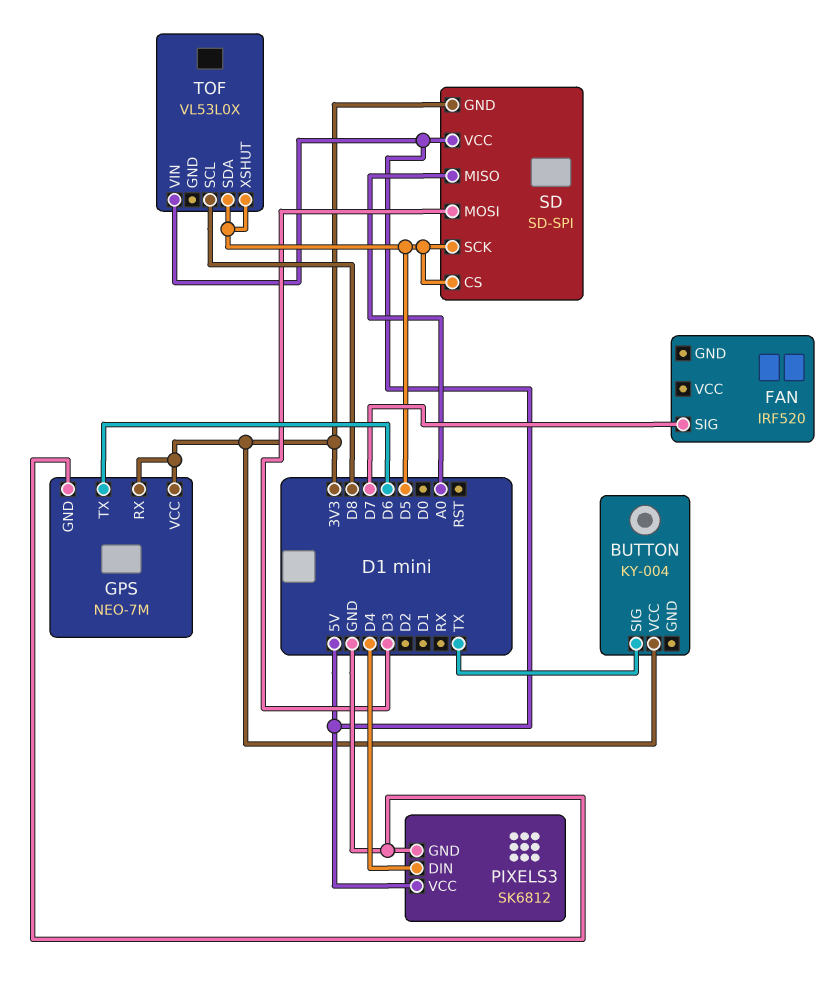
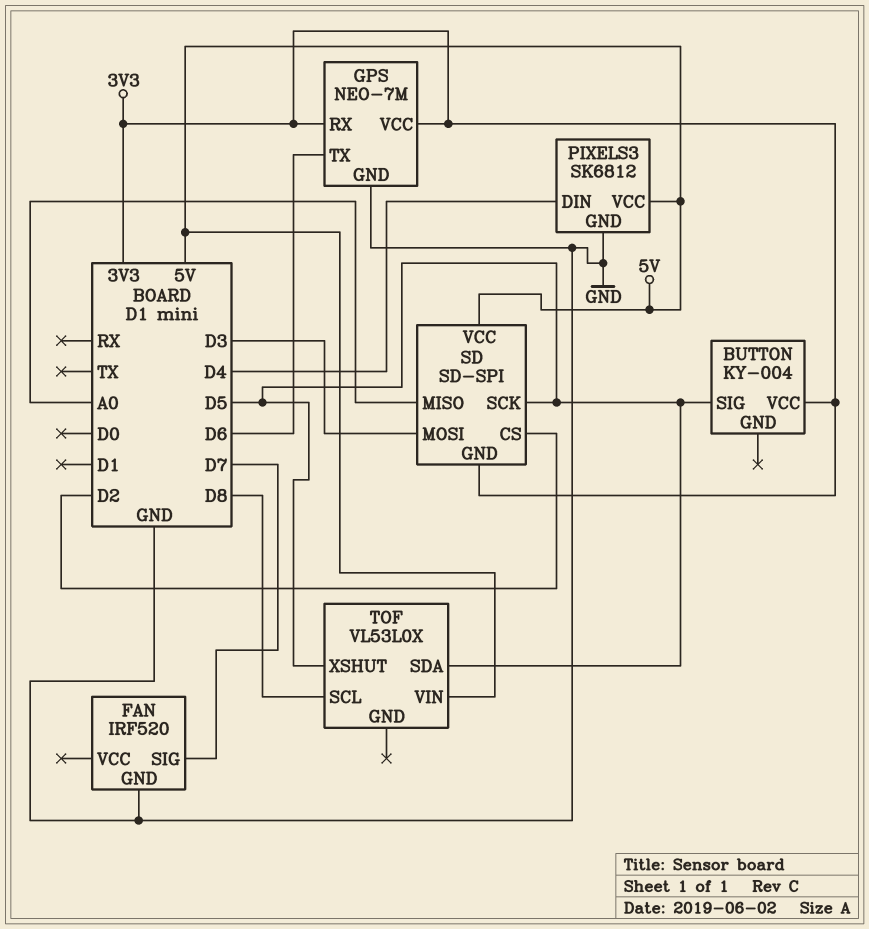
BUTTON pin SIG: TX -> D5
FAN pin GND: none -> GND
SD pin CS: D5 -> D2

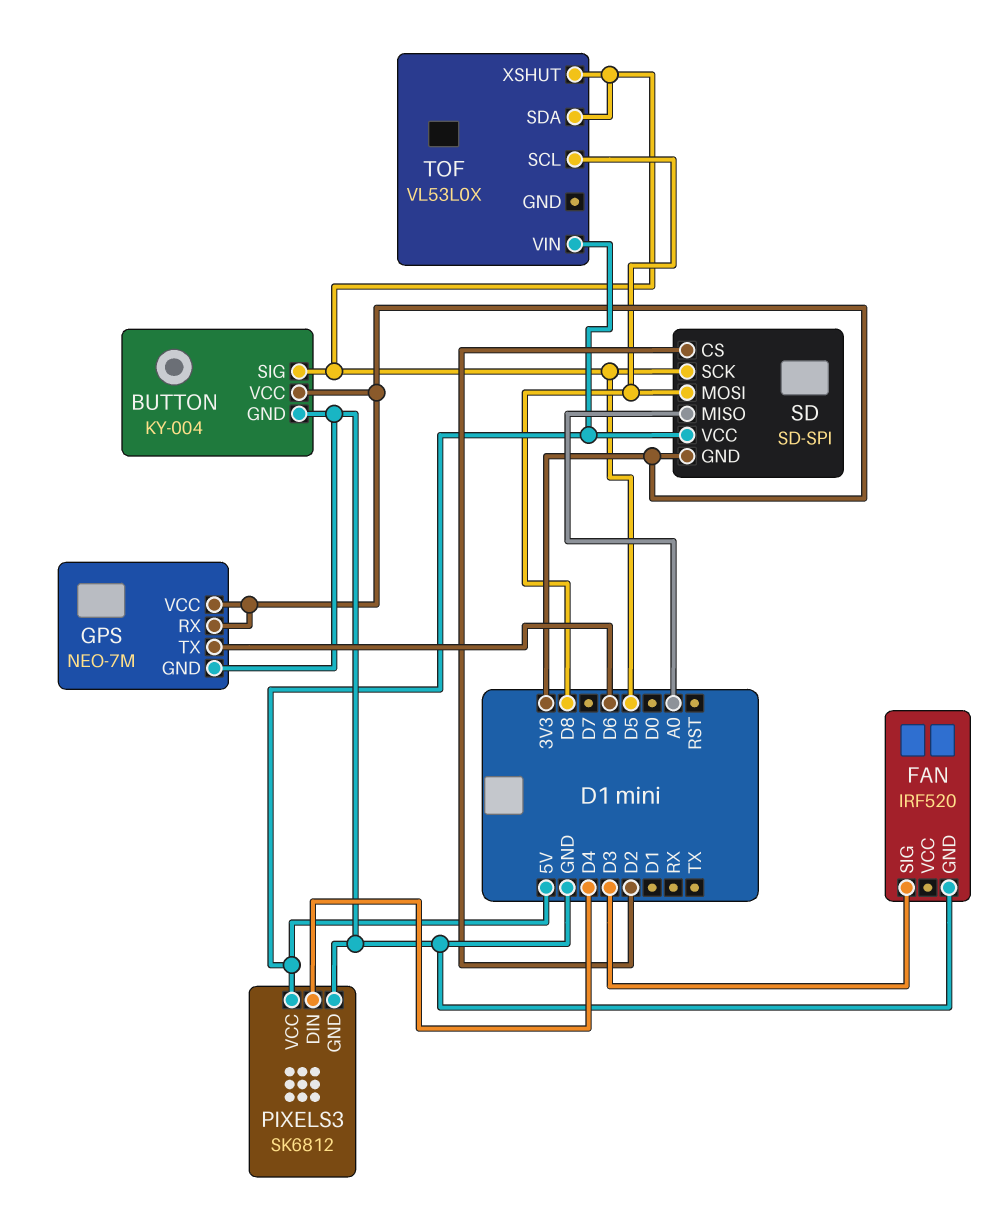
BUTTON pin GND: none -> GND
FAN pin SIG: D7 -> D3
SD pin MOSI: D3 -> D8

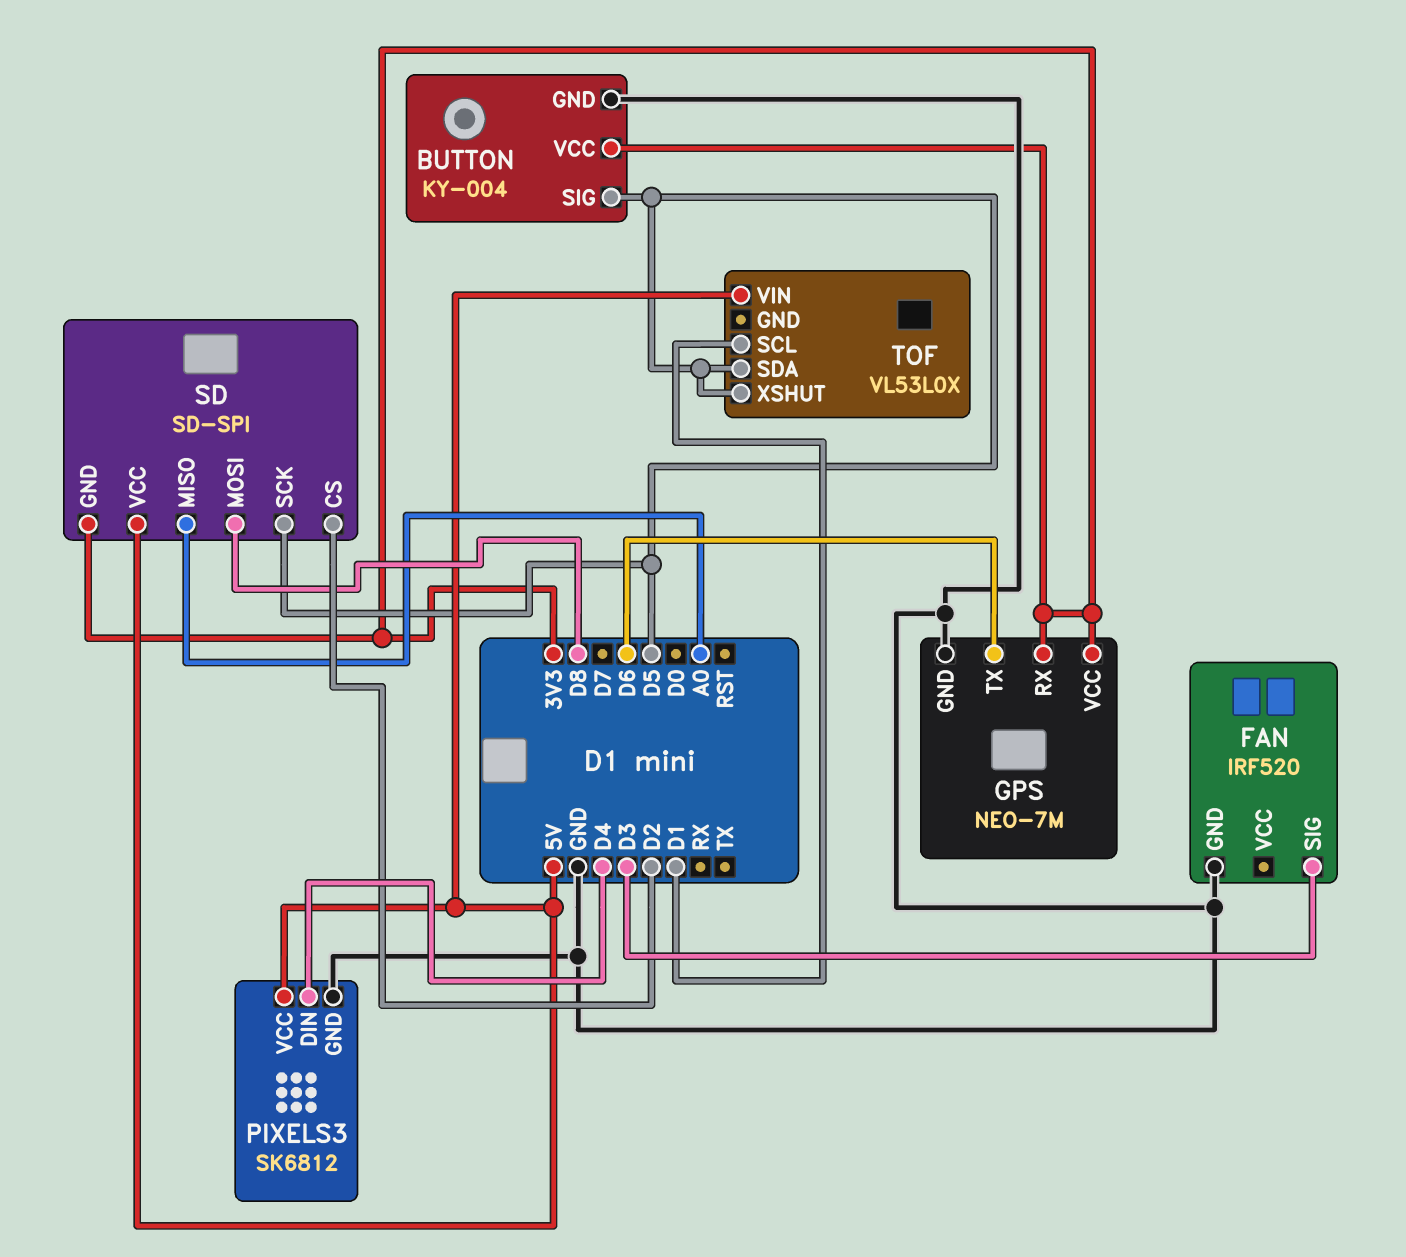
TOF pin SCL: D8 -> D1

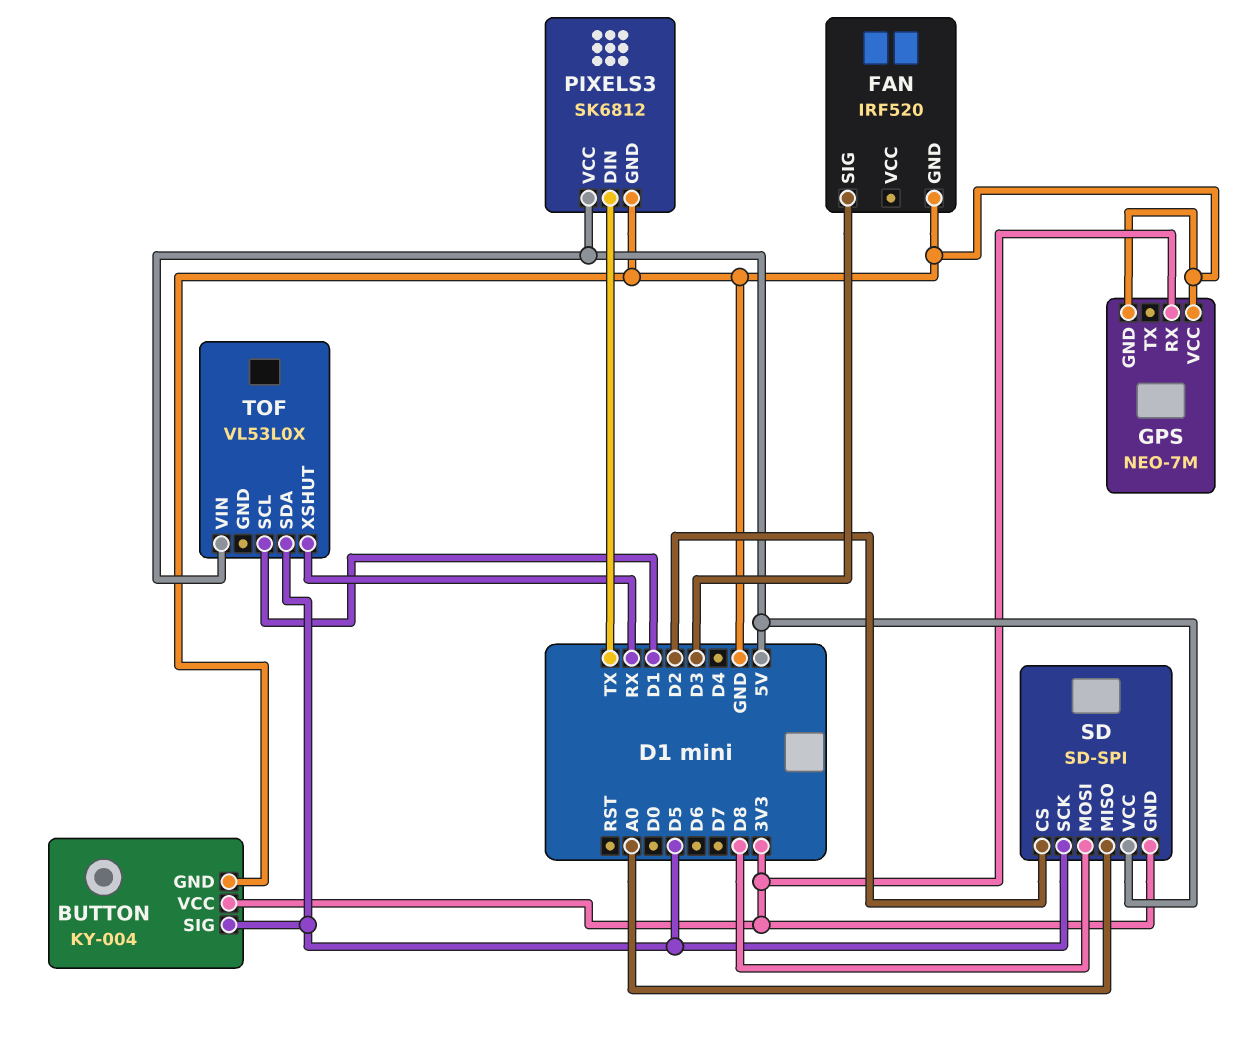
GPS pin TX: D6 -> none
GPS pin VCC: 3V3 -> GND
PIXELS3 pin DIN: D4 -> TX
TOF pin XSHUT: D5 -> RX

